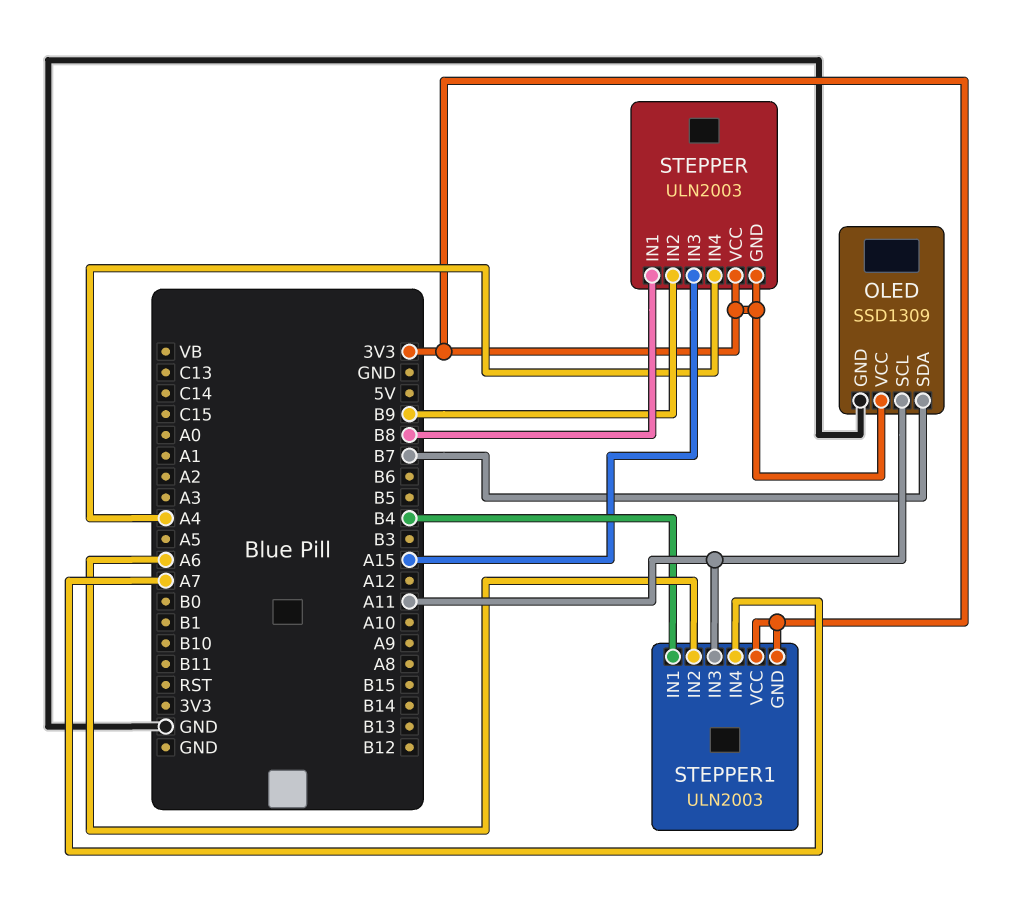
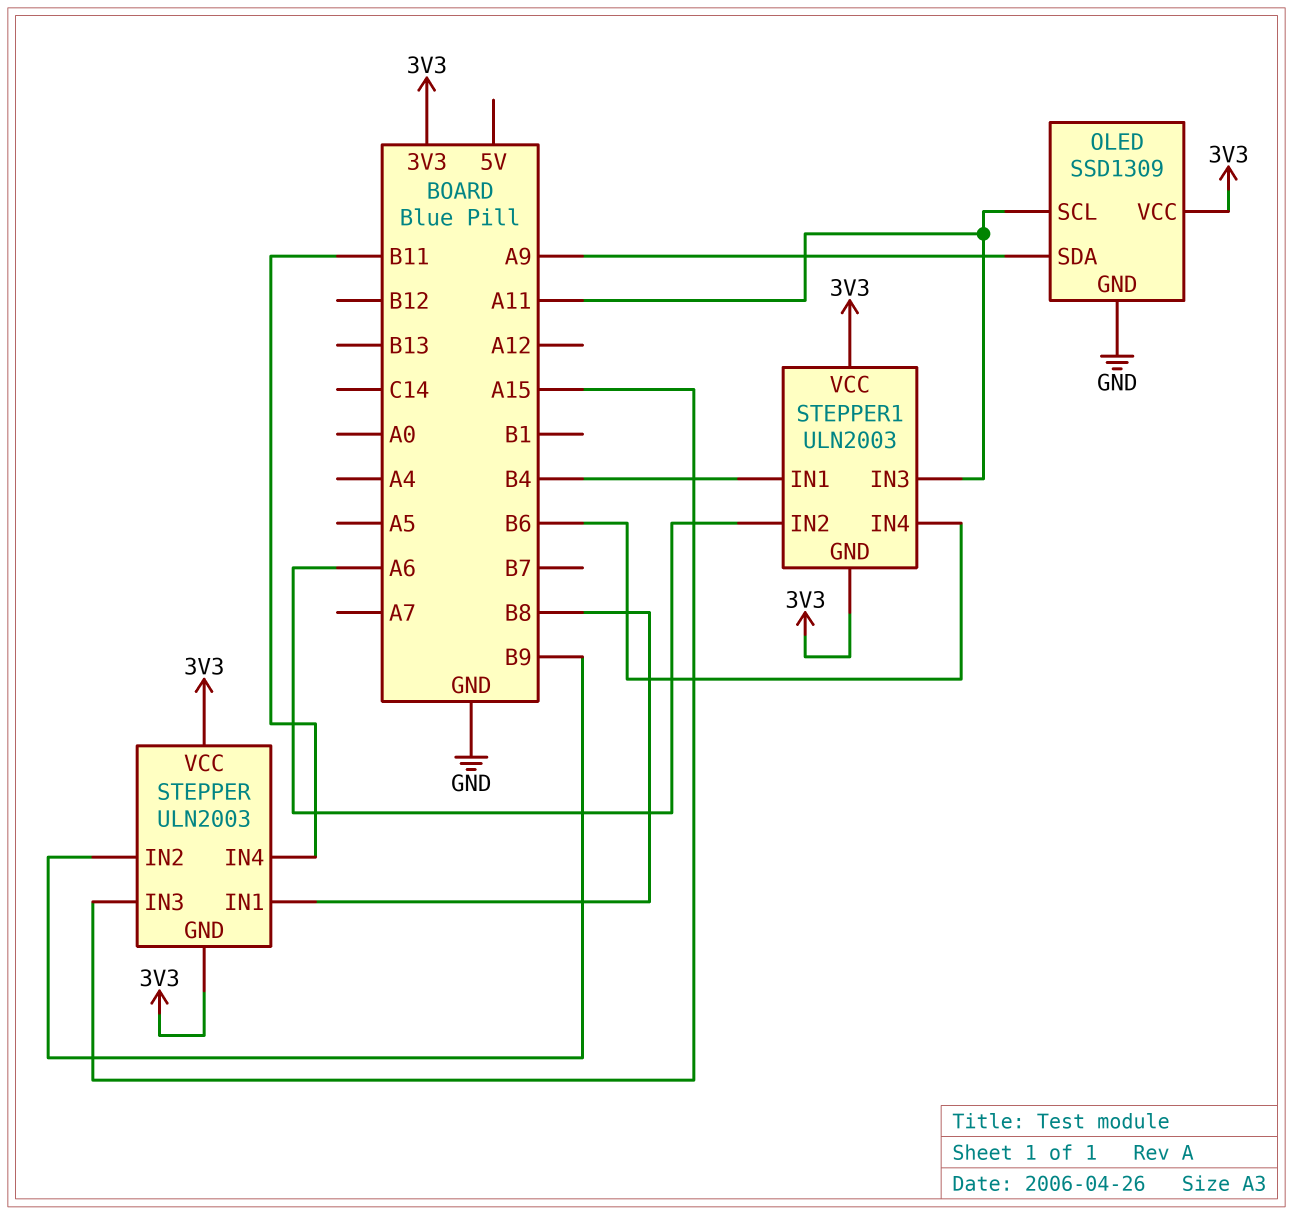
OLED pin SDA: B7 -> A9
STEPPER pin IN4: A4 -> B11
STEPPER1 pin IN4: A7 -> B6

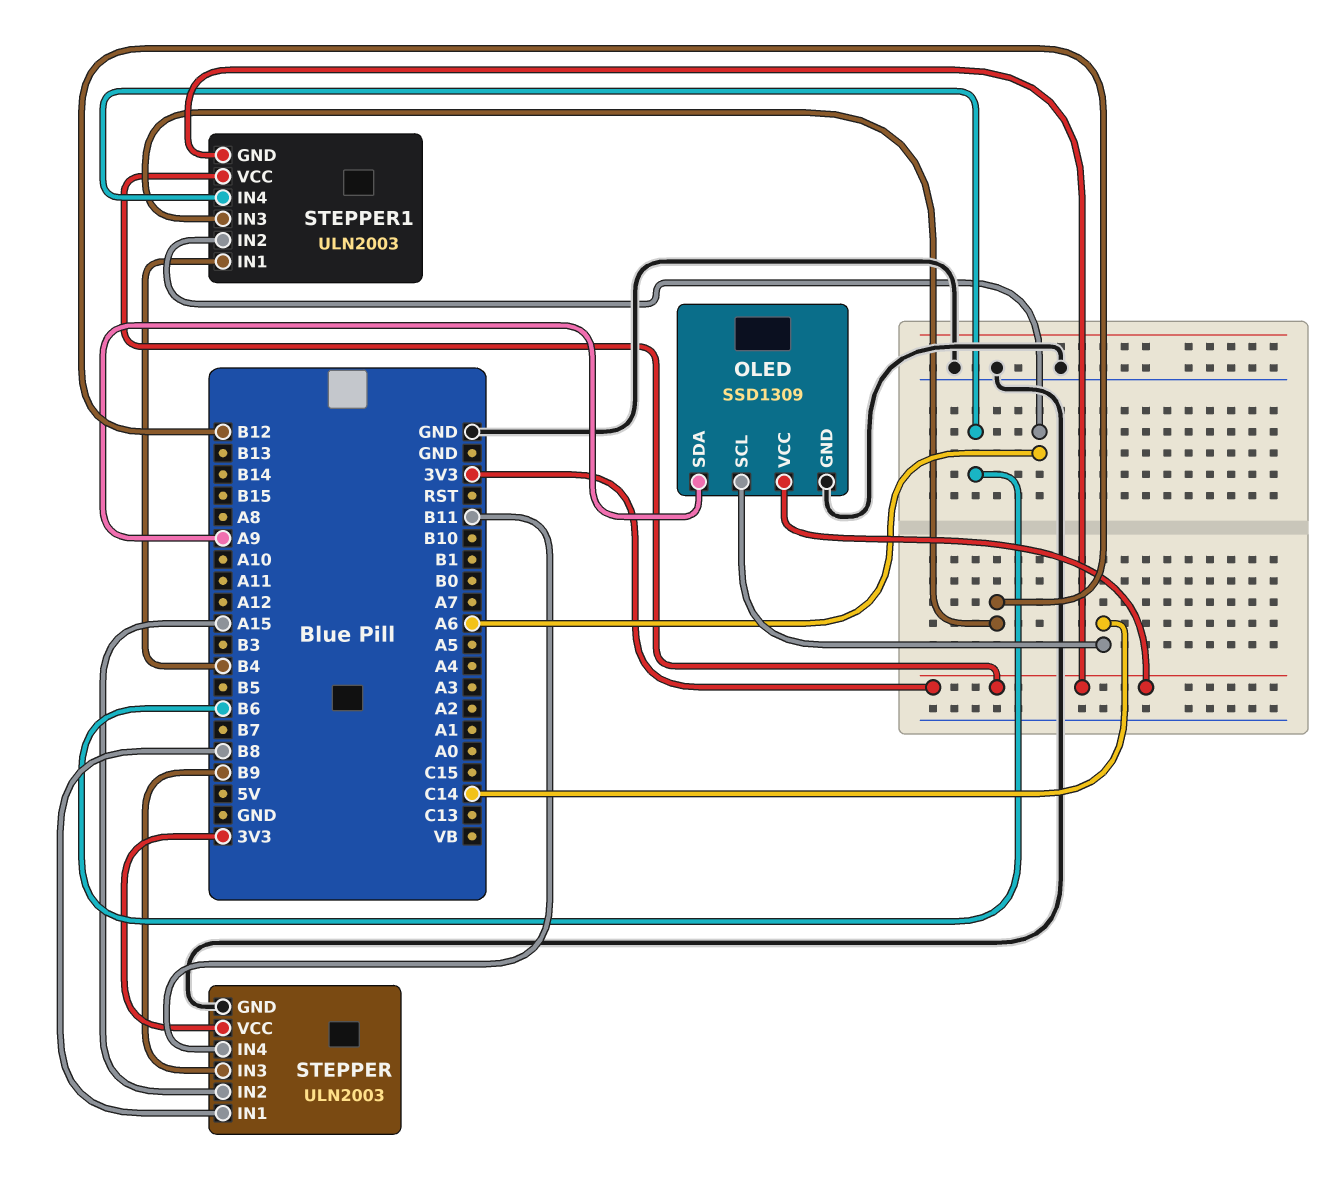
OLED pin SCL: A11 -> C14
STEPPER pin GND: 3V3 -> GND
STEPPER pin IN2: B9 -> A15
STEPPER pin IN3: A15 -> B9
STEPPER1 pin IN3: A11 -> B12

